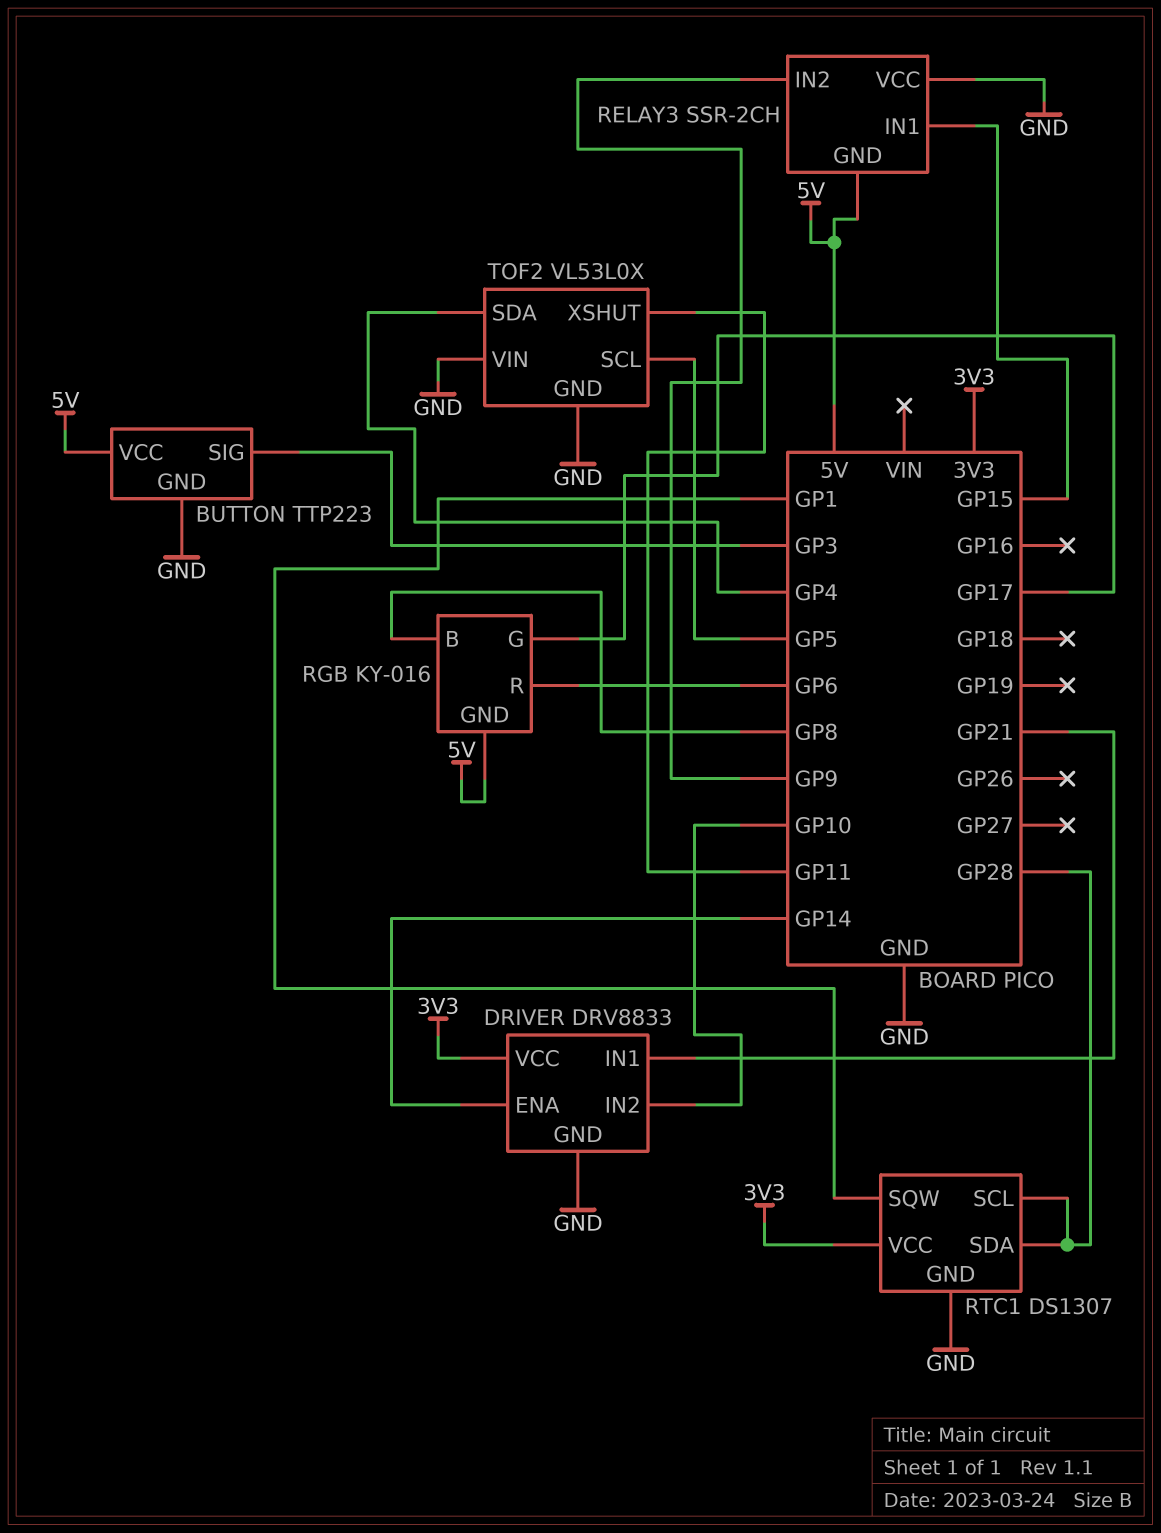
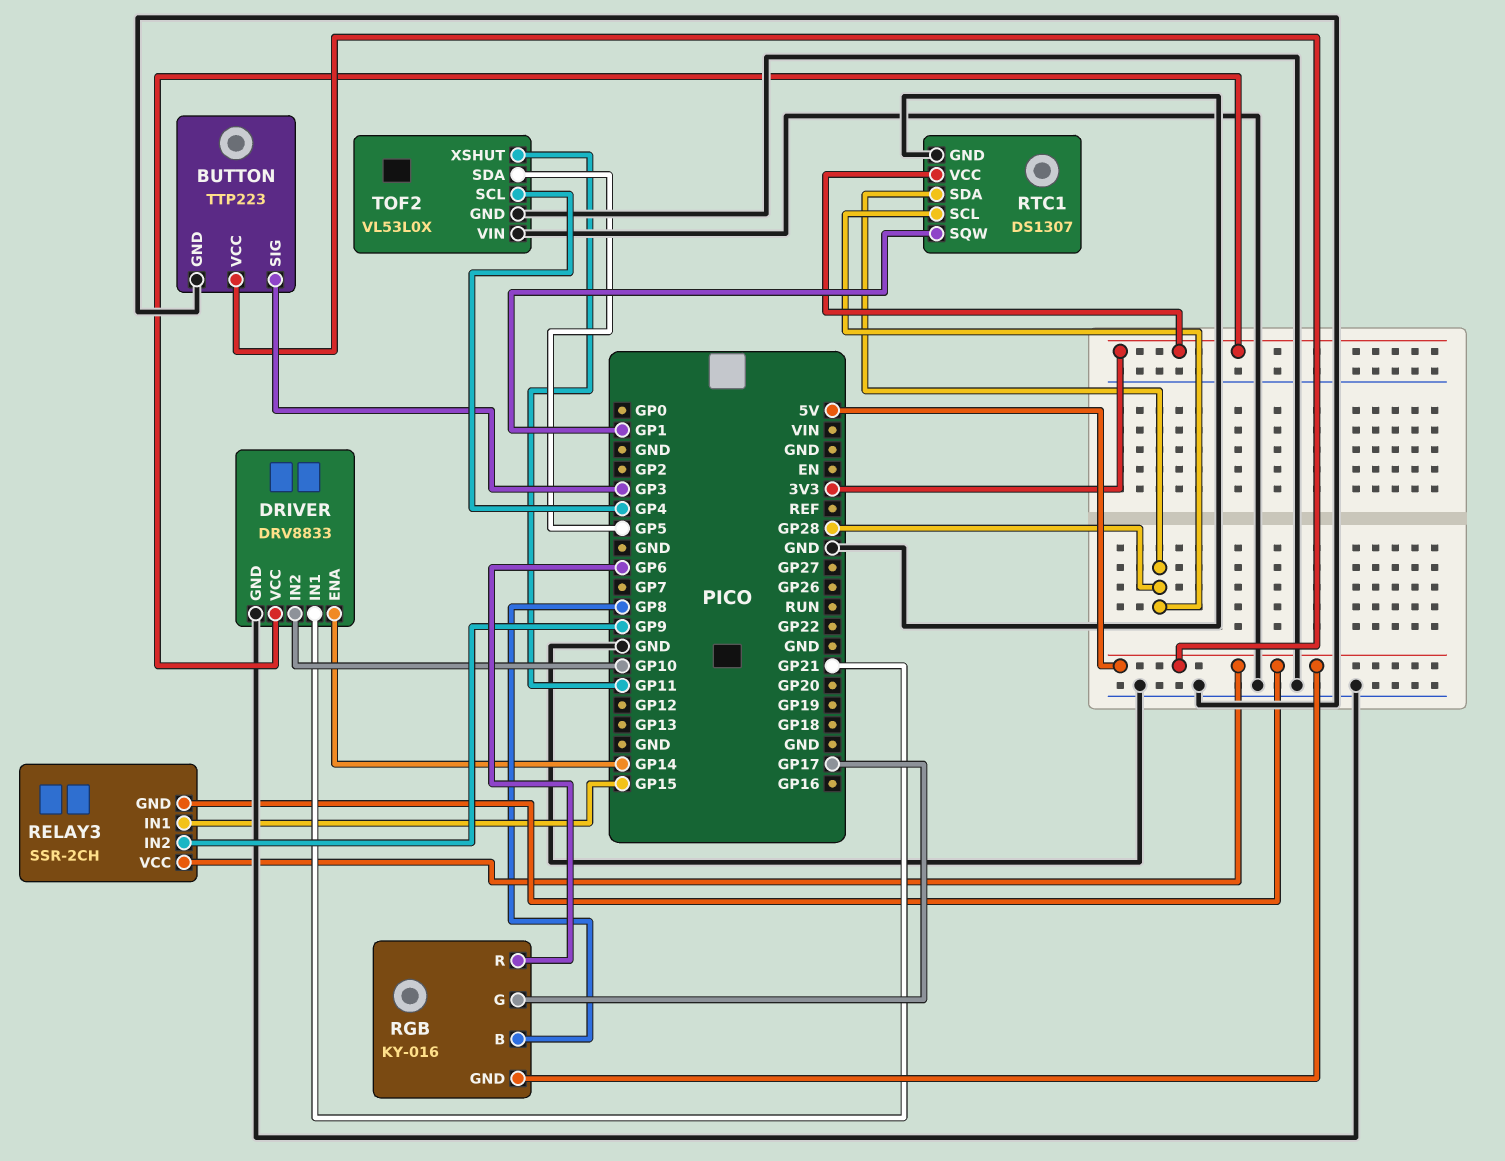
RELAY3 pin VCC: GND -> 5V
TOF2 pin SCL: GP5 -> GP4
TOF2 pin SDA: GP4 -> GP5

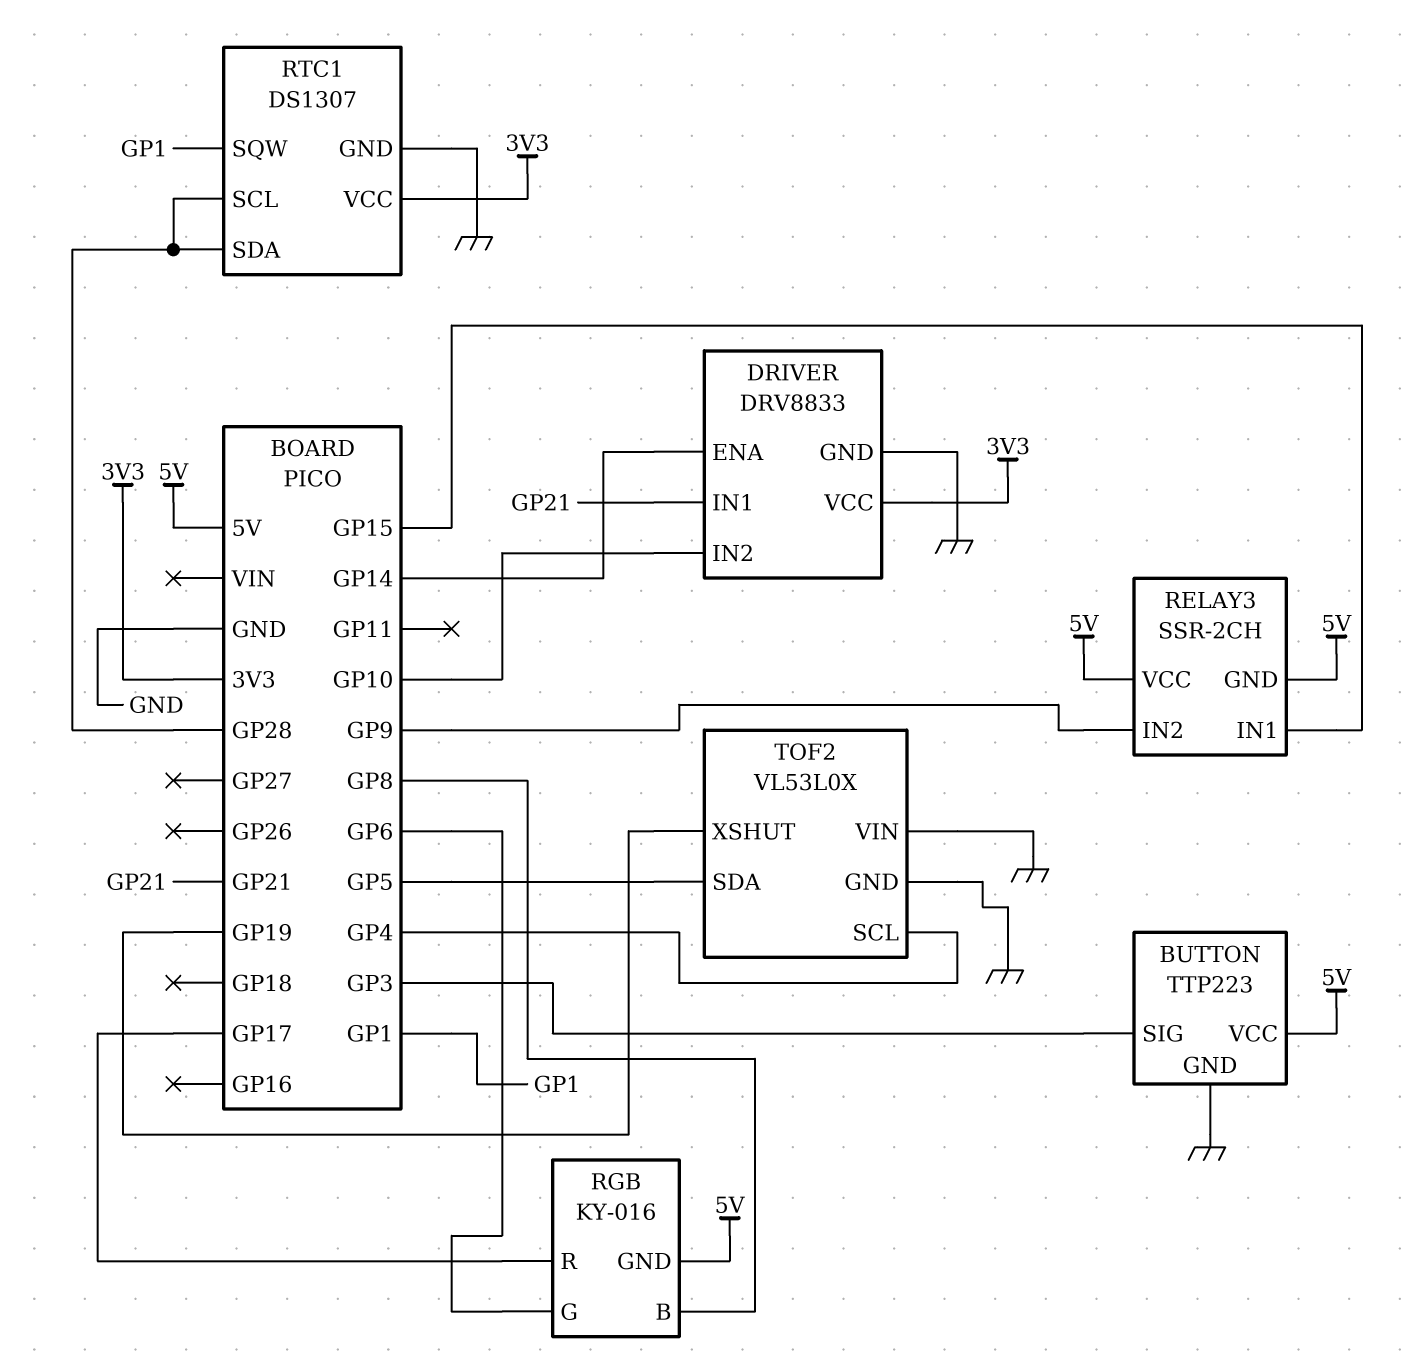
RGB pin G: GP17 -> GP6
RGB pin R: GP6 -> GP17
TOF2 pin XSHUT: GP11 -> GP19

